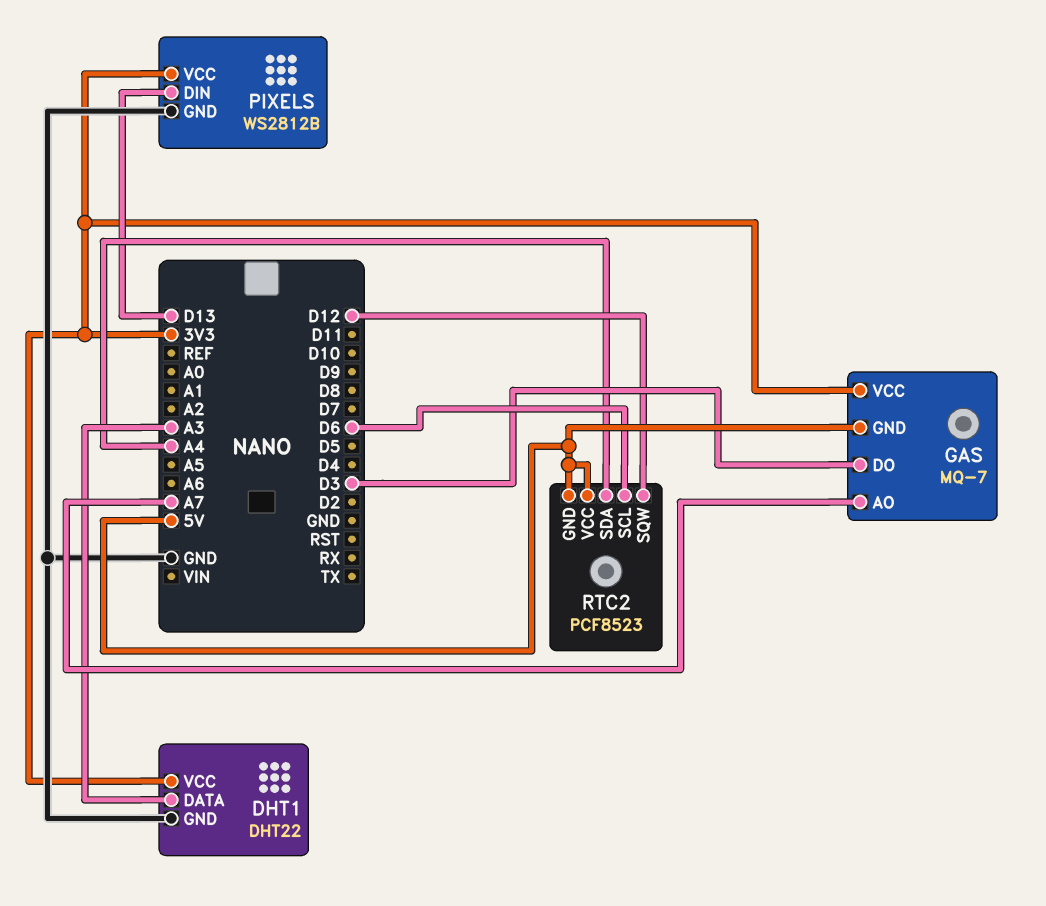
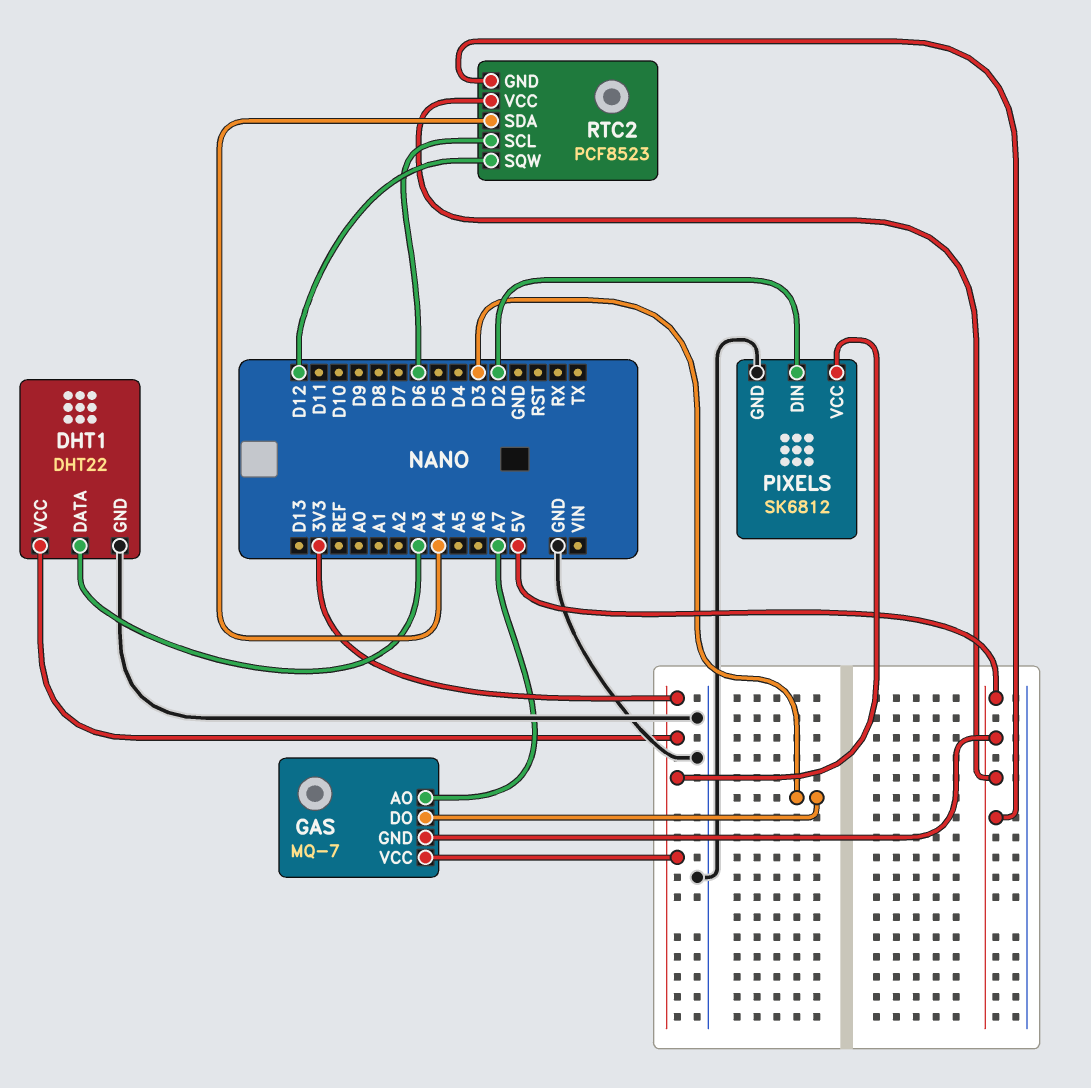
PIXELS: WS2812B -> SK6812
PIXELS pin DIN: D13 -> D2

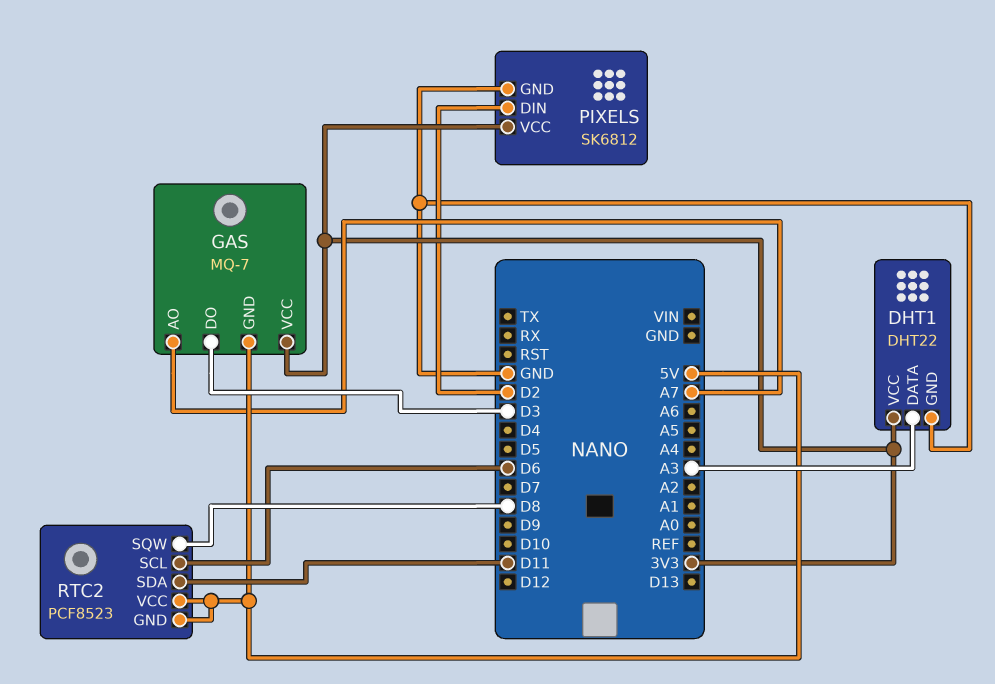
RTC2 pin SDA: A4 -> D11
RTC2 pin SQW: D12 -> D8

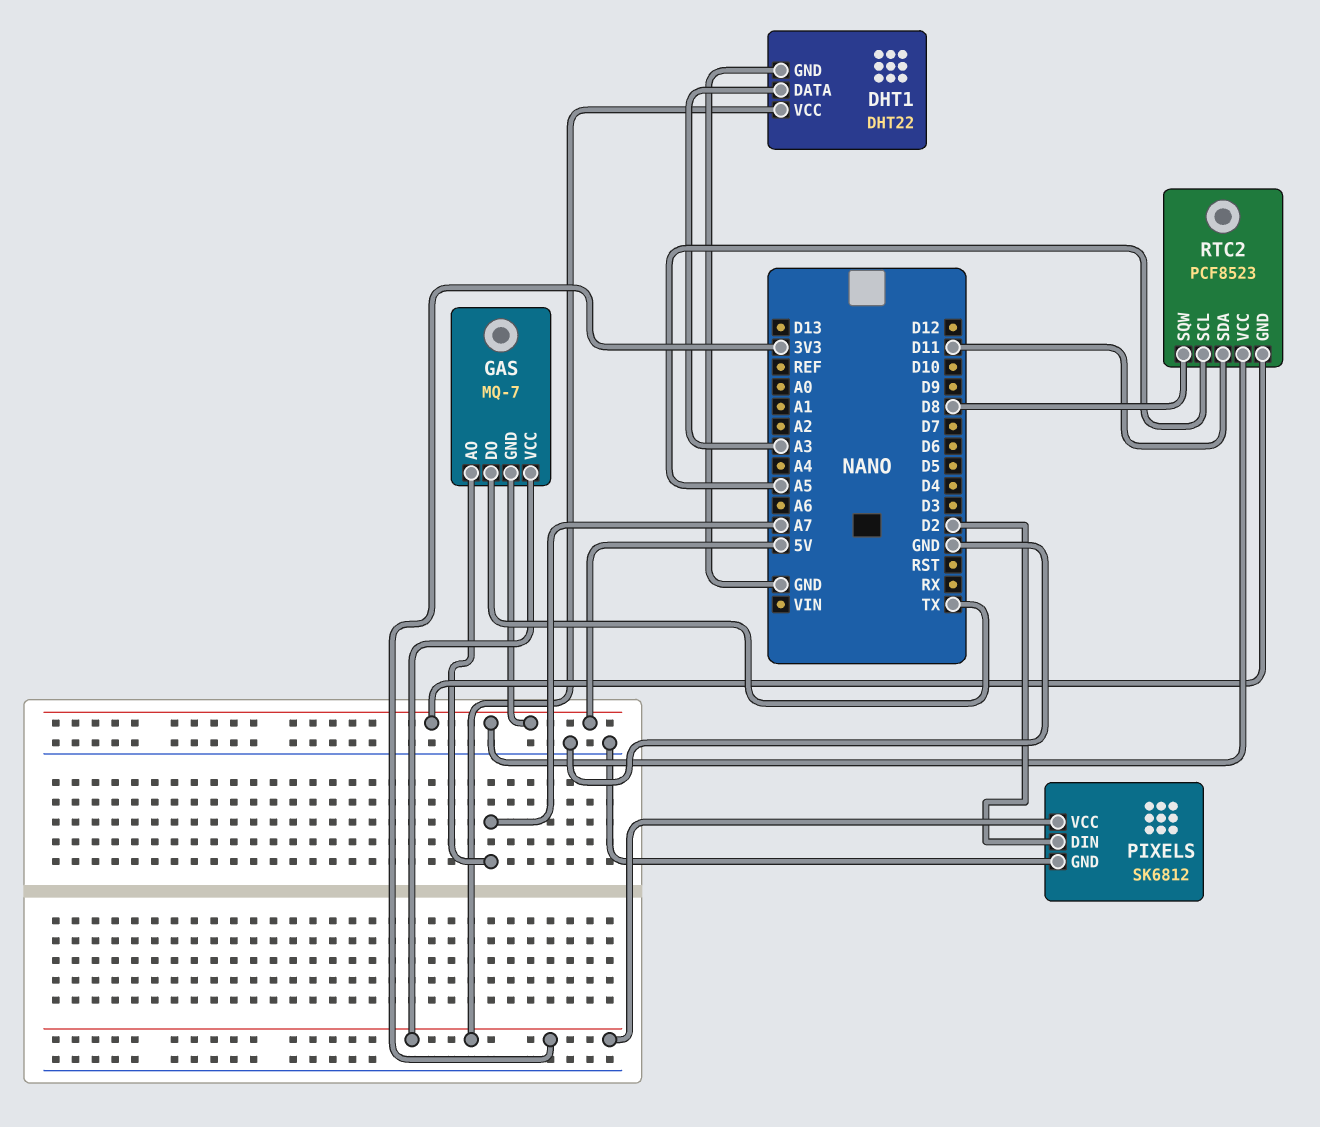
GAS pin DO: D3 -> TX
RTC2 pin SCL: D6 -> A5

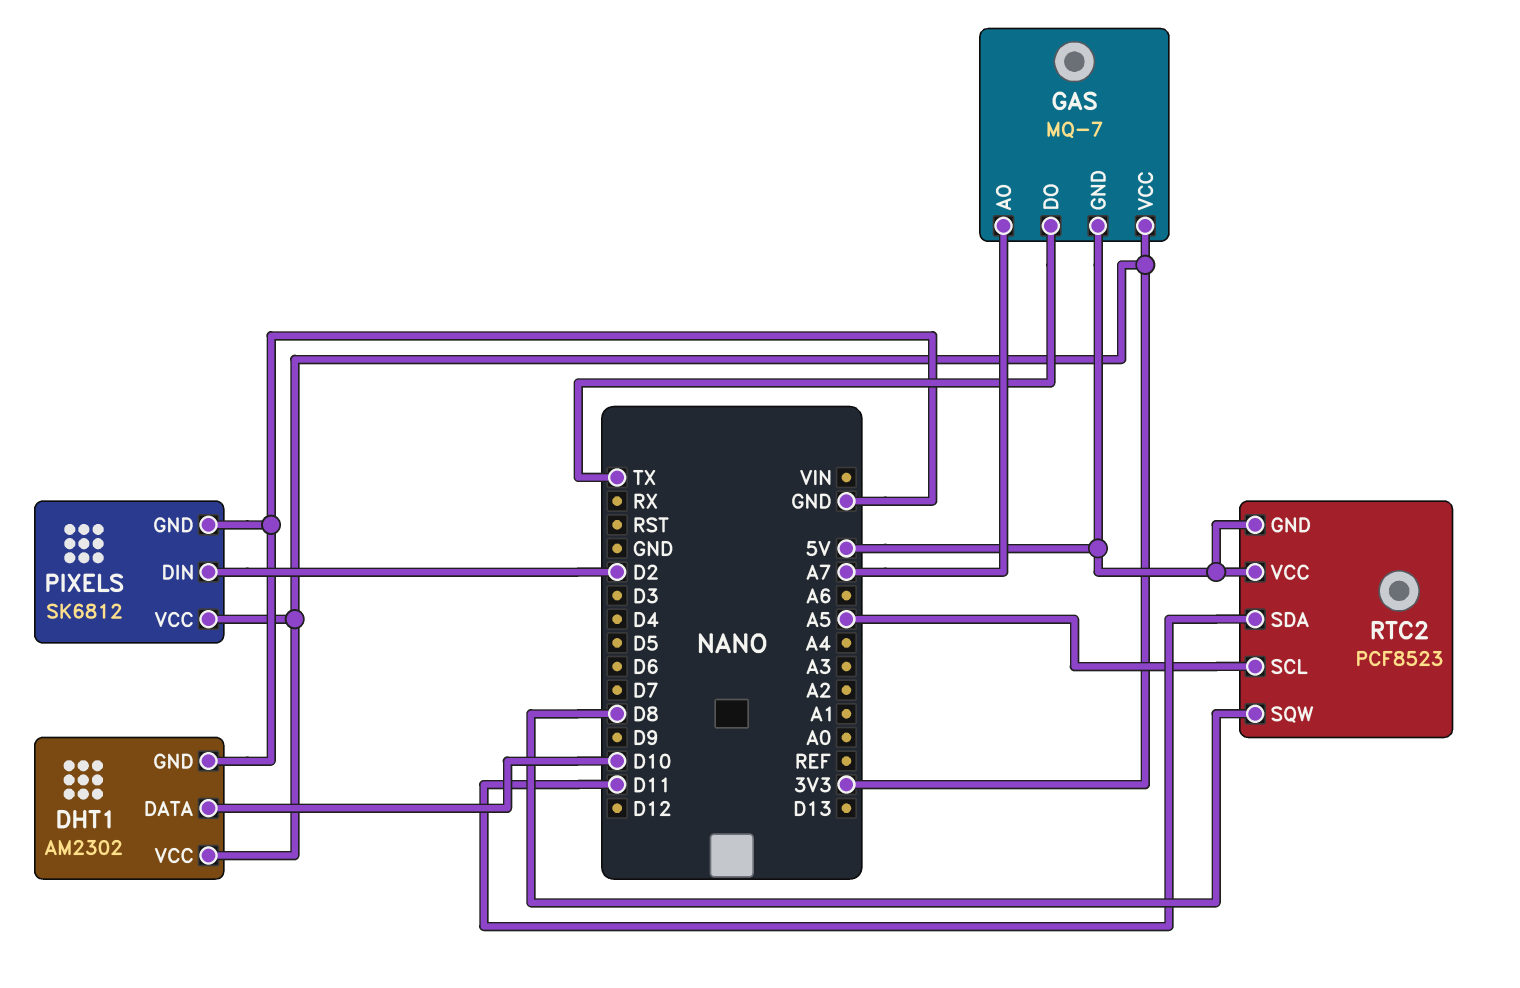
DHT1: DHT22 -> AM2302
DHT1 pin DATA: A3 -> D10

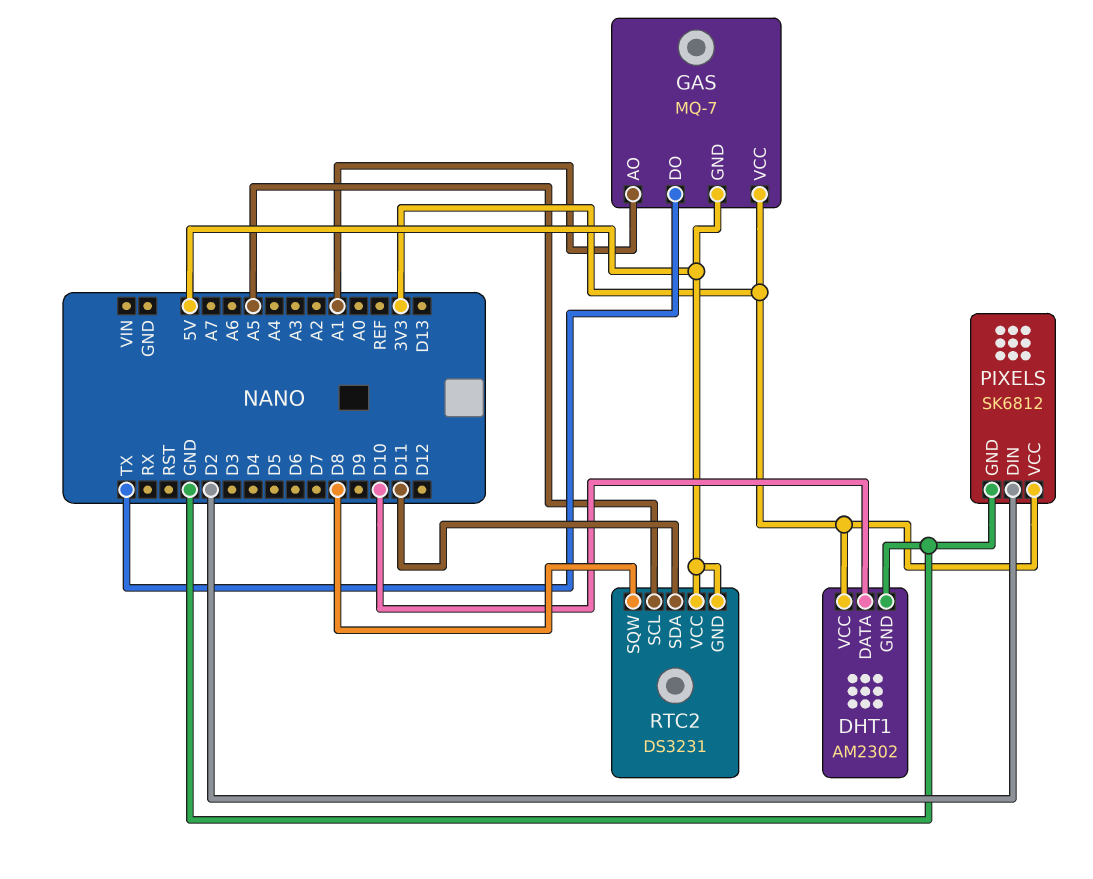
GAS pin AO: A7 -> A1
RTC2: PCF8523 -> DS3231

